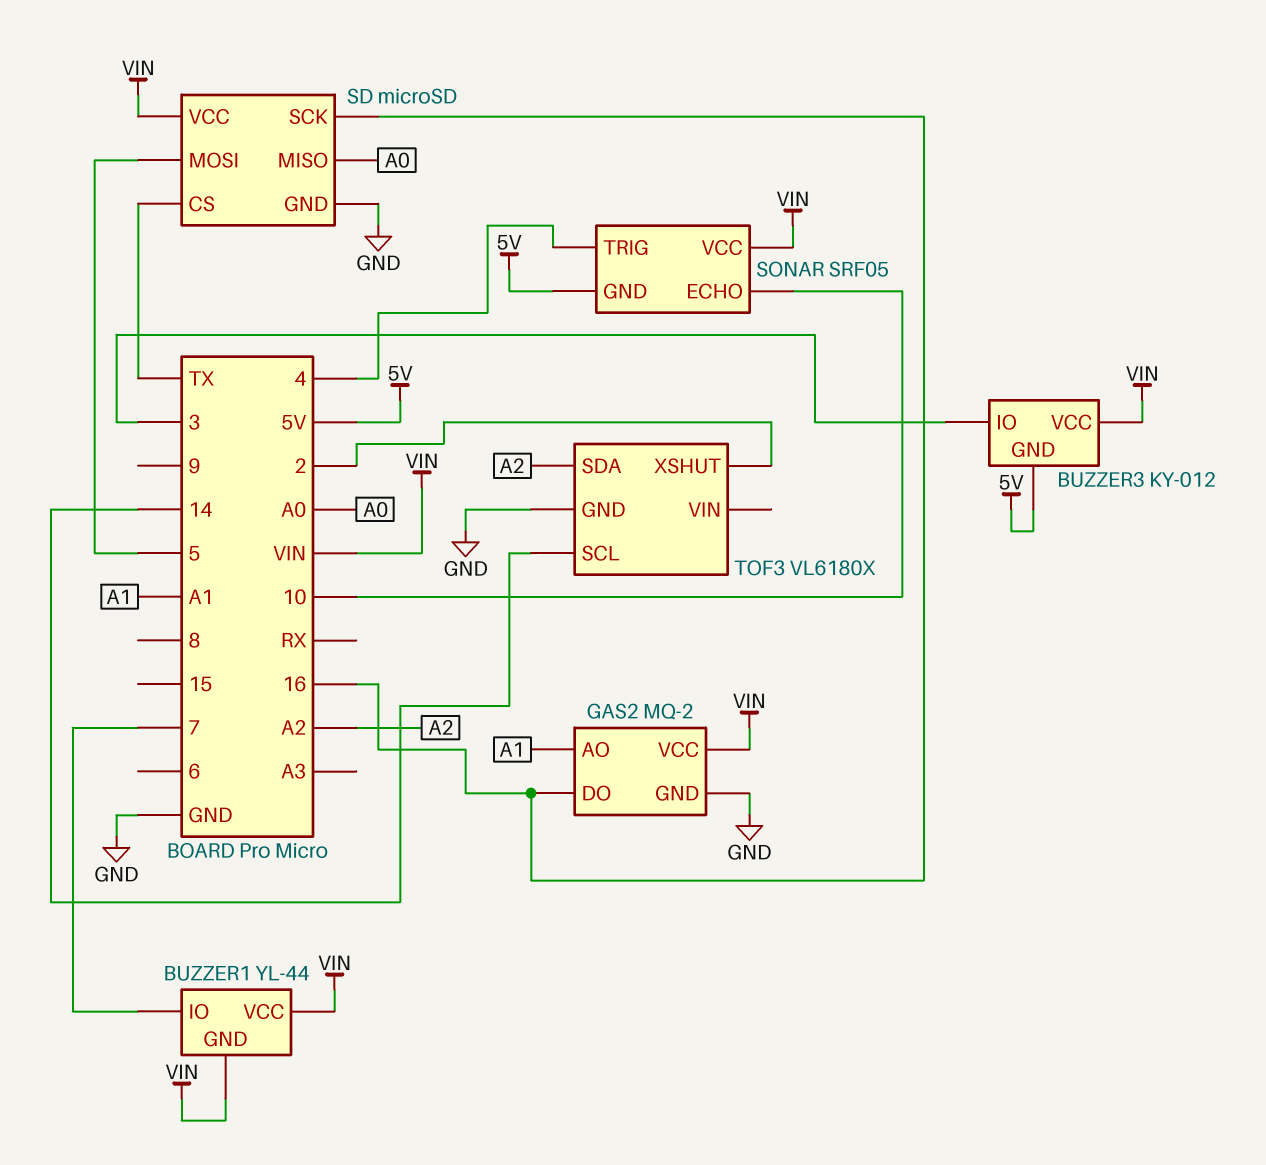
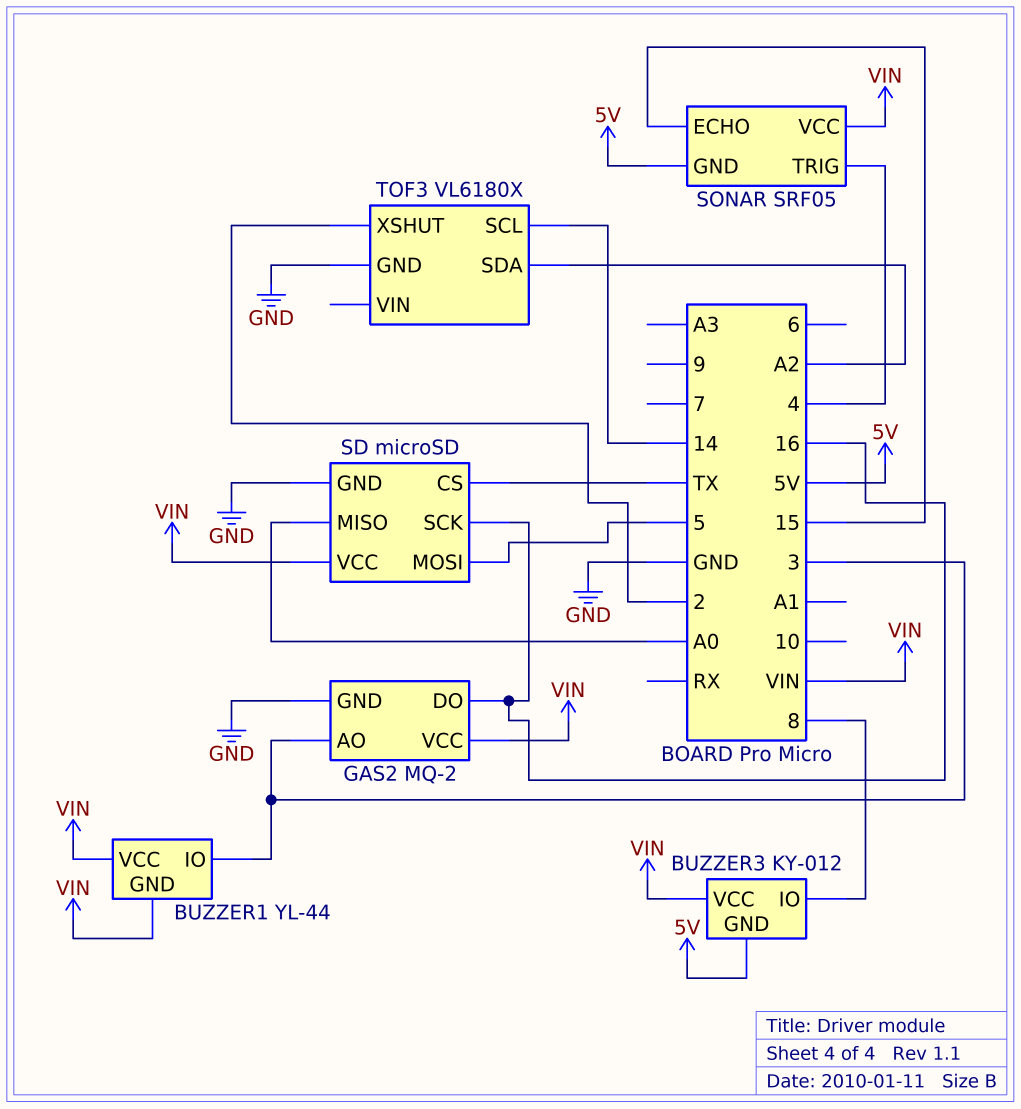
BUZZER1 pin IO: 7 -> 3
BUZZER3 pin IO: 3 -> 8
GAS2 pin AO: A1 -> 3
SONAR pin ECHO: 10 -> 15

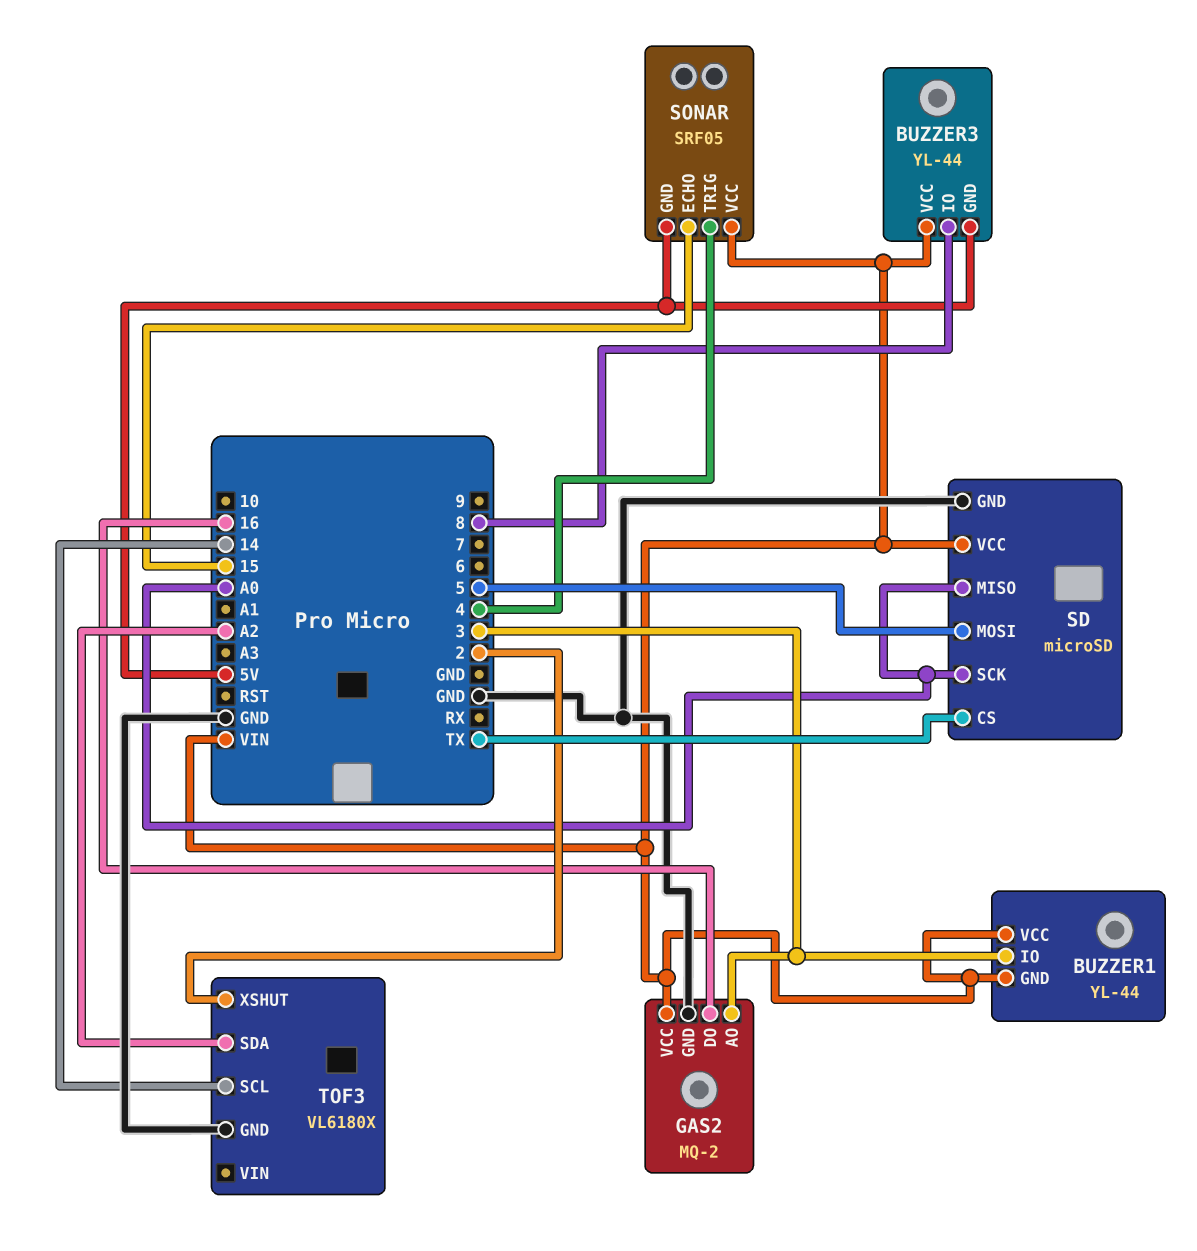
BUZZER3: KY-012 -> YL-44
SD pin SCK: 16 -> A0

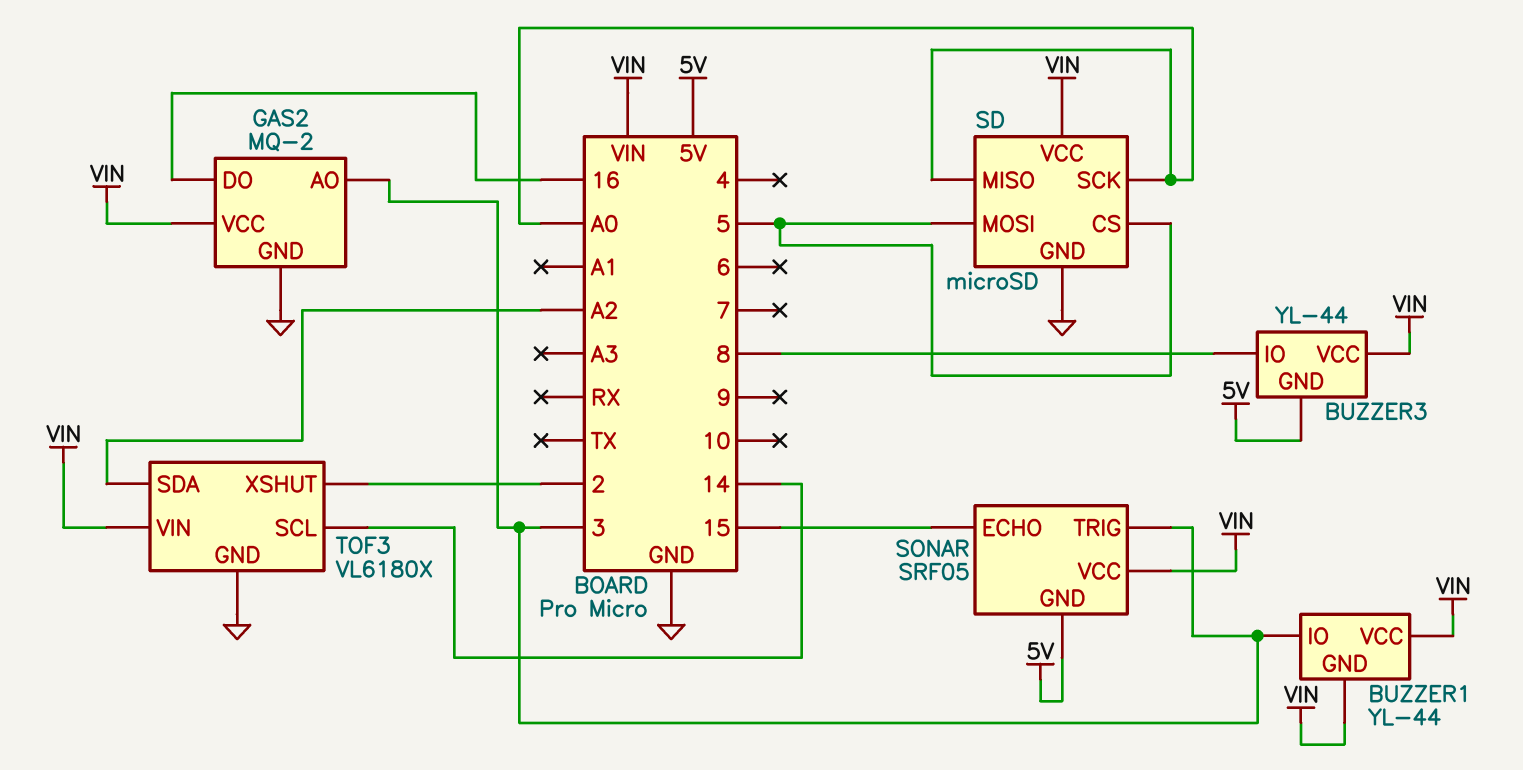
SD pin CS: TX -> 5
SONAR pin TRIG: 4 -> 3
TOF3 pin VIN: none -> VIN

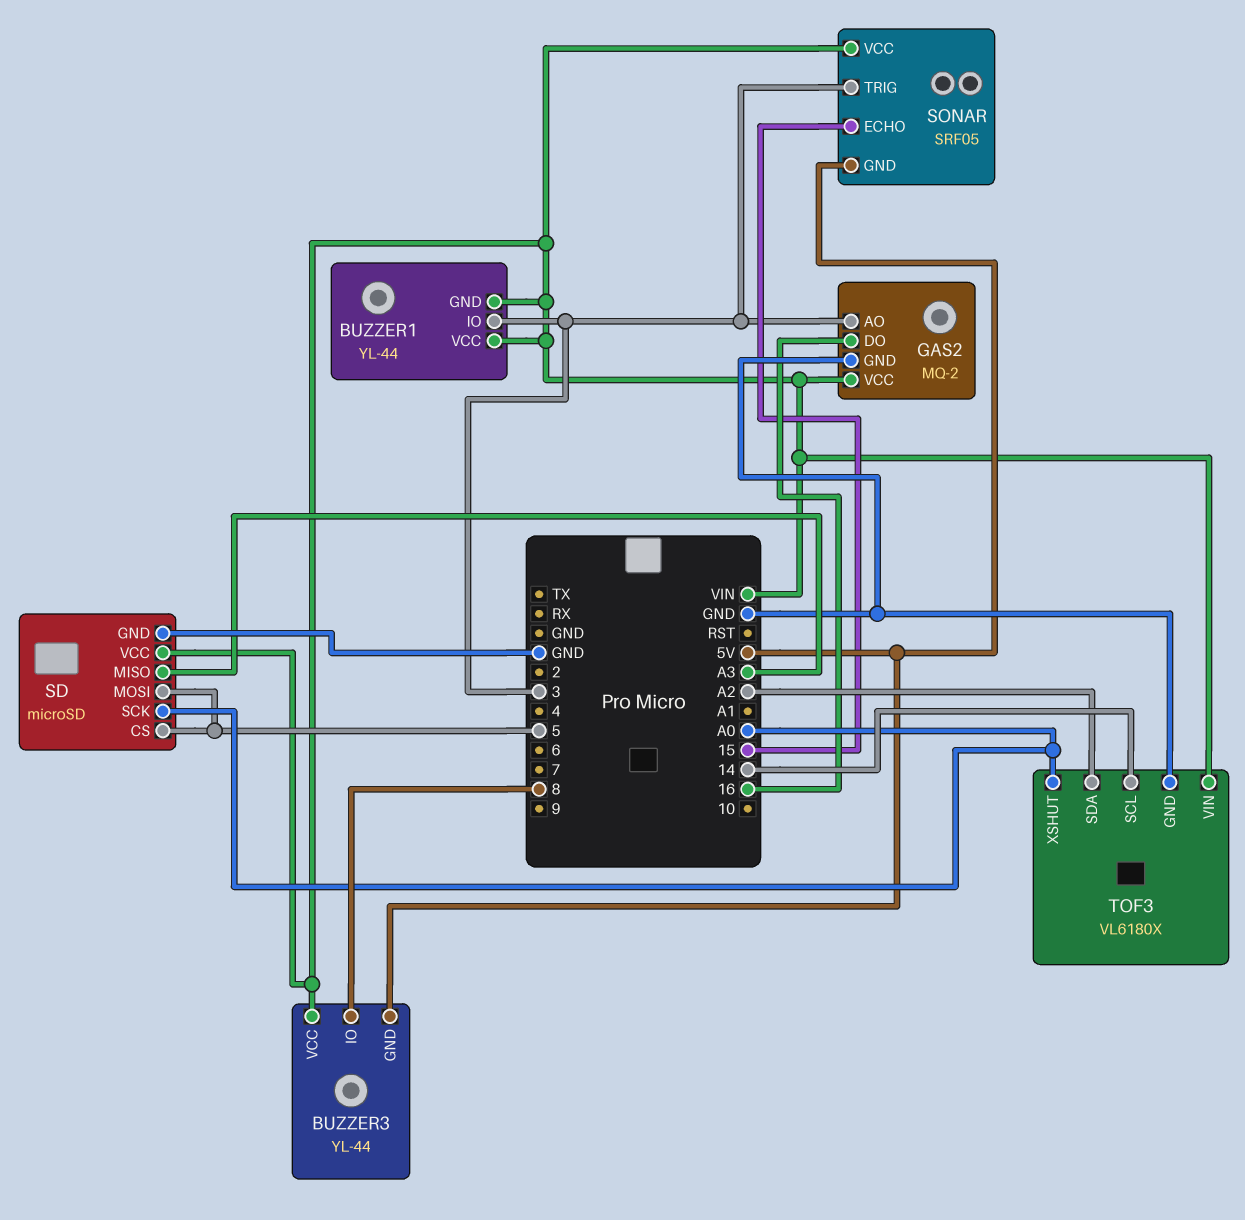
SD pin MISO: A0 -> A3
TOF3 pin XSHUT: 2 -> A0

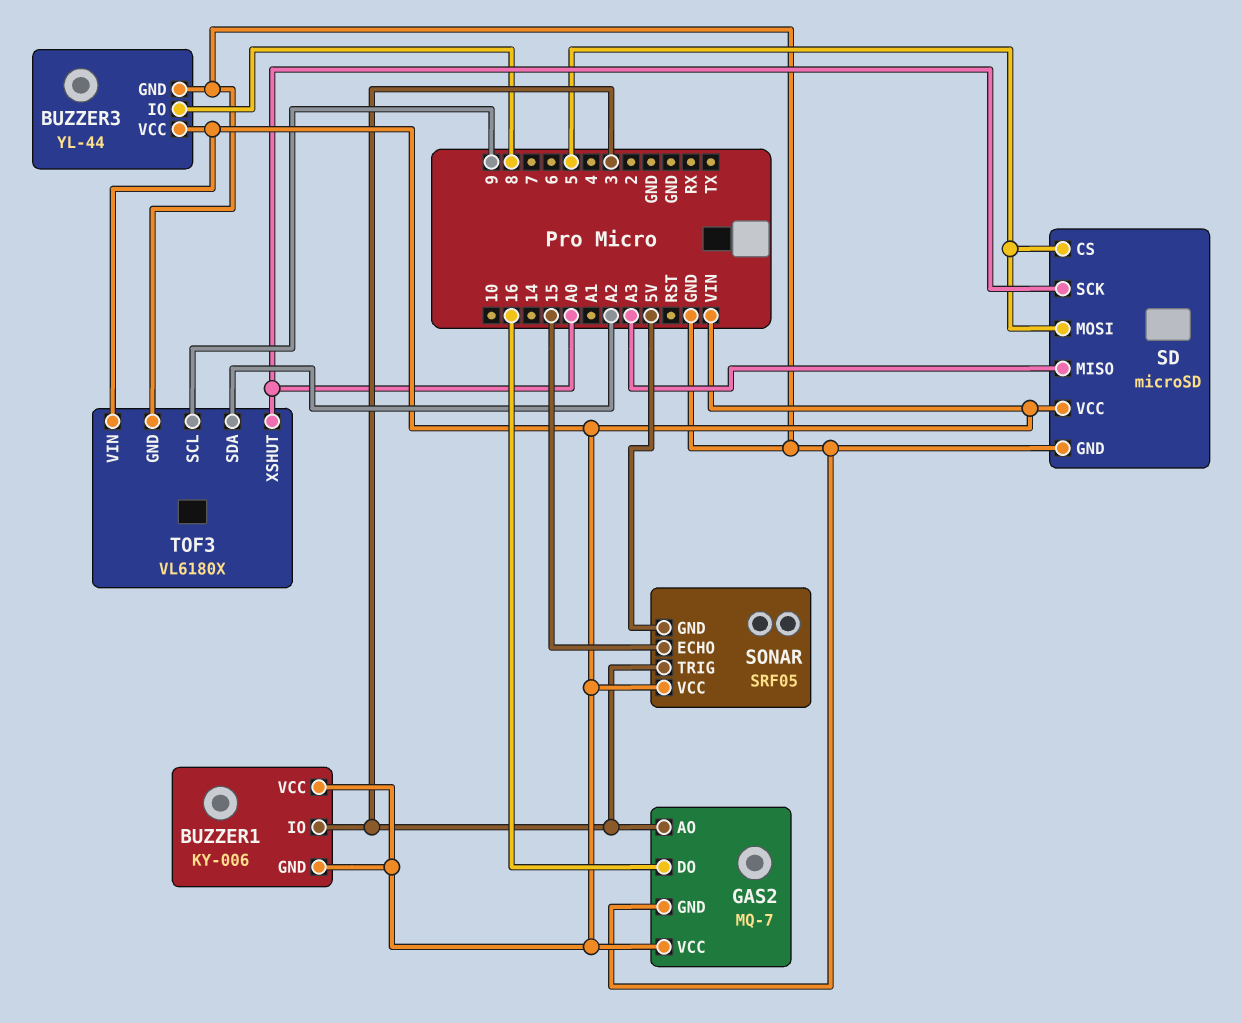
BUZZER1: YL-44 -> KY-006
BUZZER3 pin GND: 5V -> GND
GAS2: MQ-2 -> MQ-7
TOF3 pin SCL: 14 -> 9

